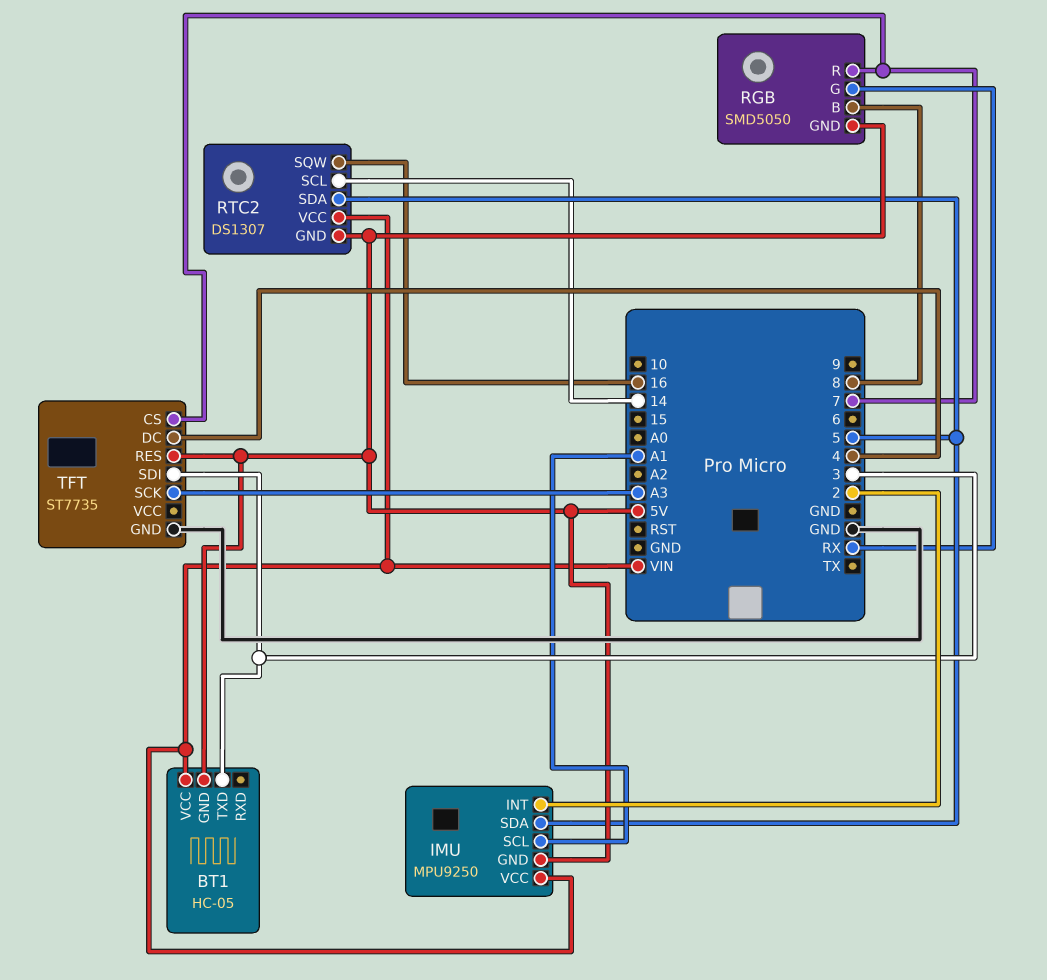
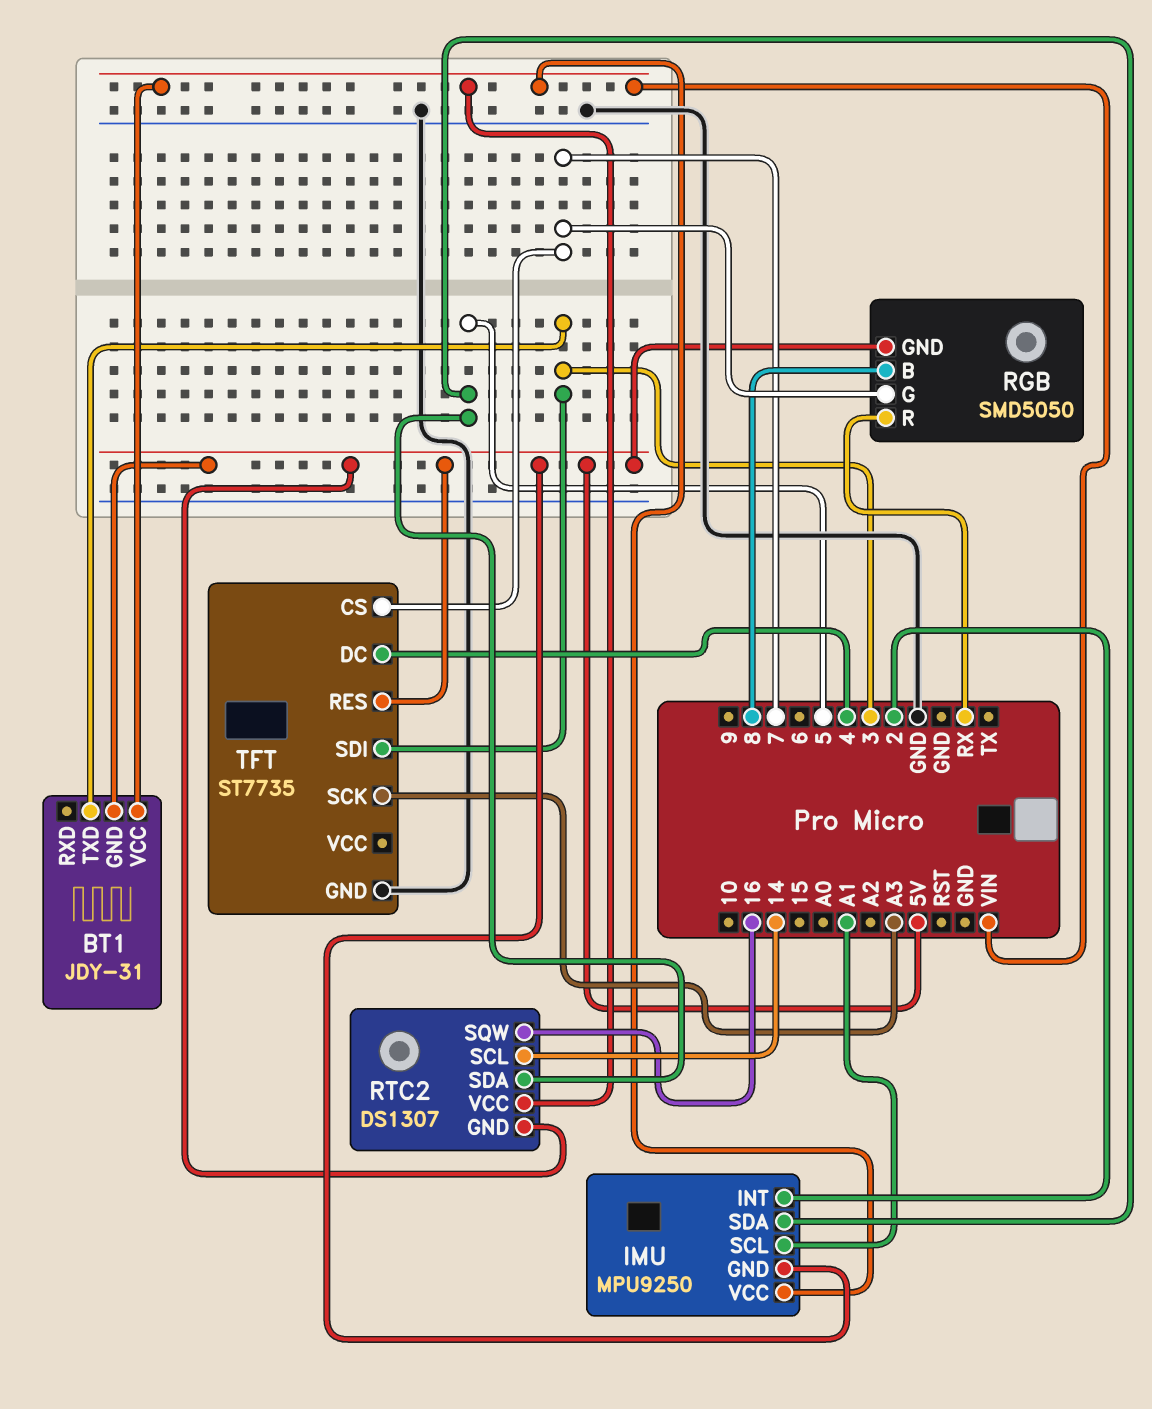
BT1: HC-05 -> JDY-31
RGB pin G: RX -> 7
RGB pin R: 7 -> RX

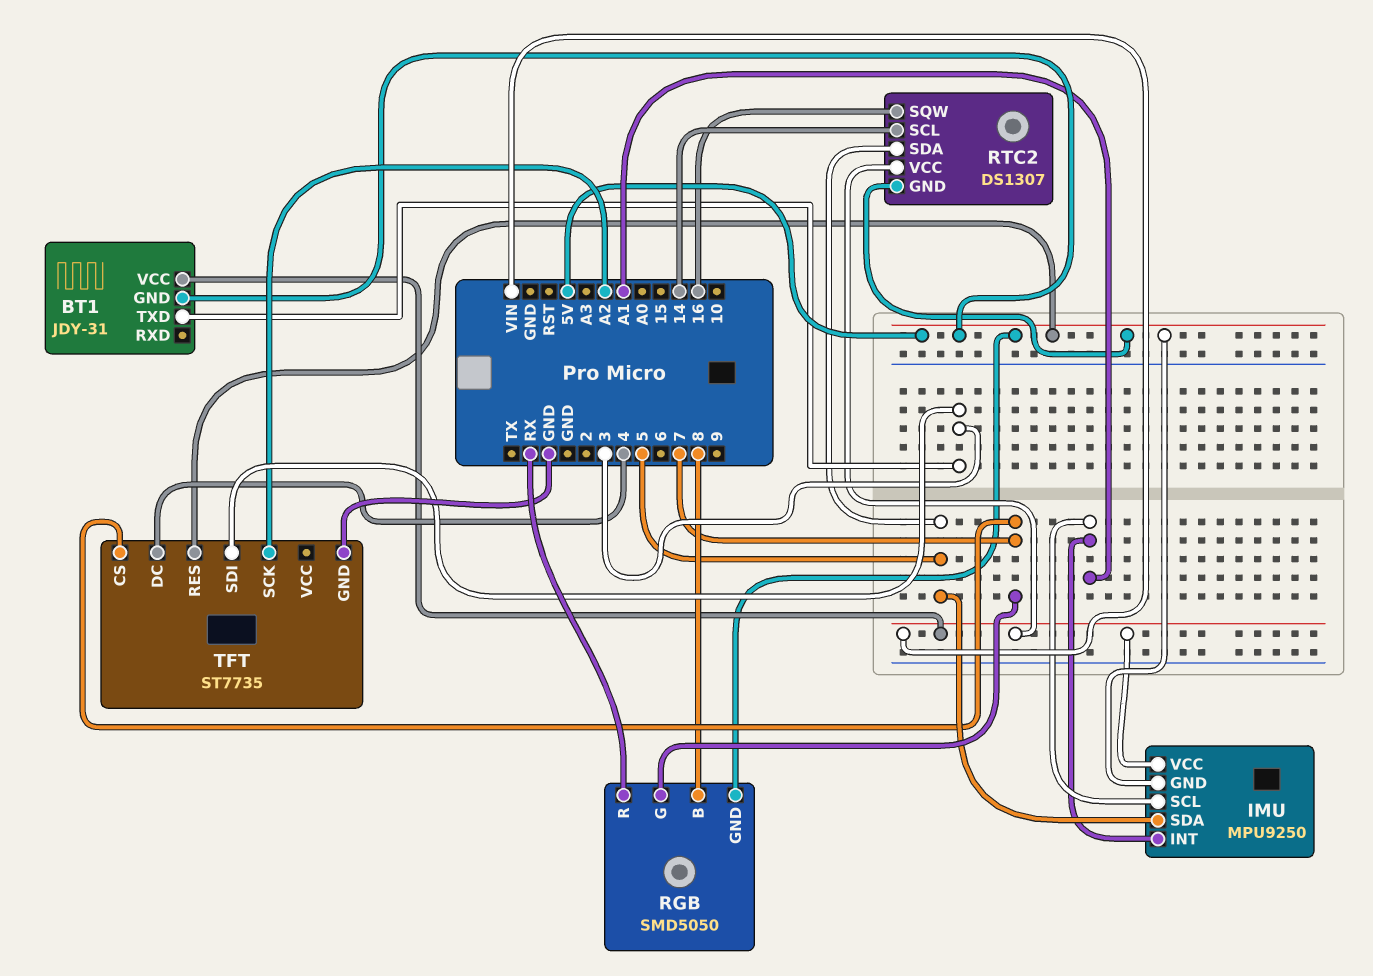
IMU pin INT: 2 -> A1
TFT pin SCK: A3 -> A2

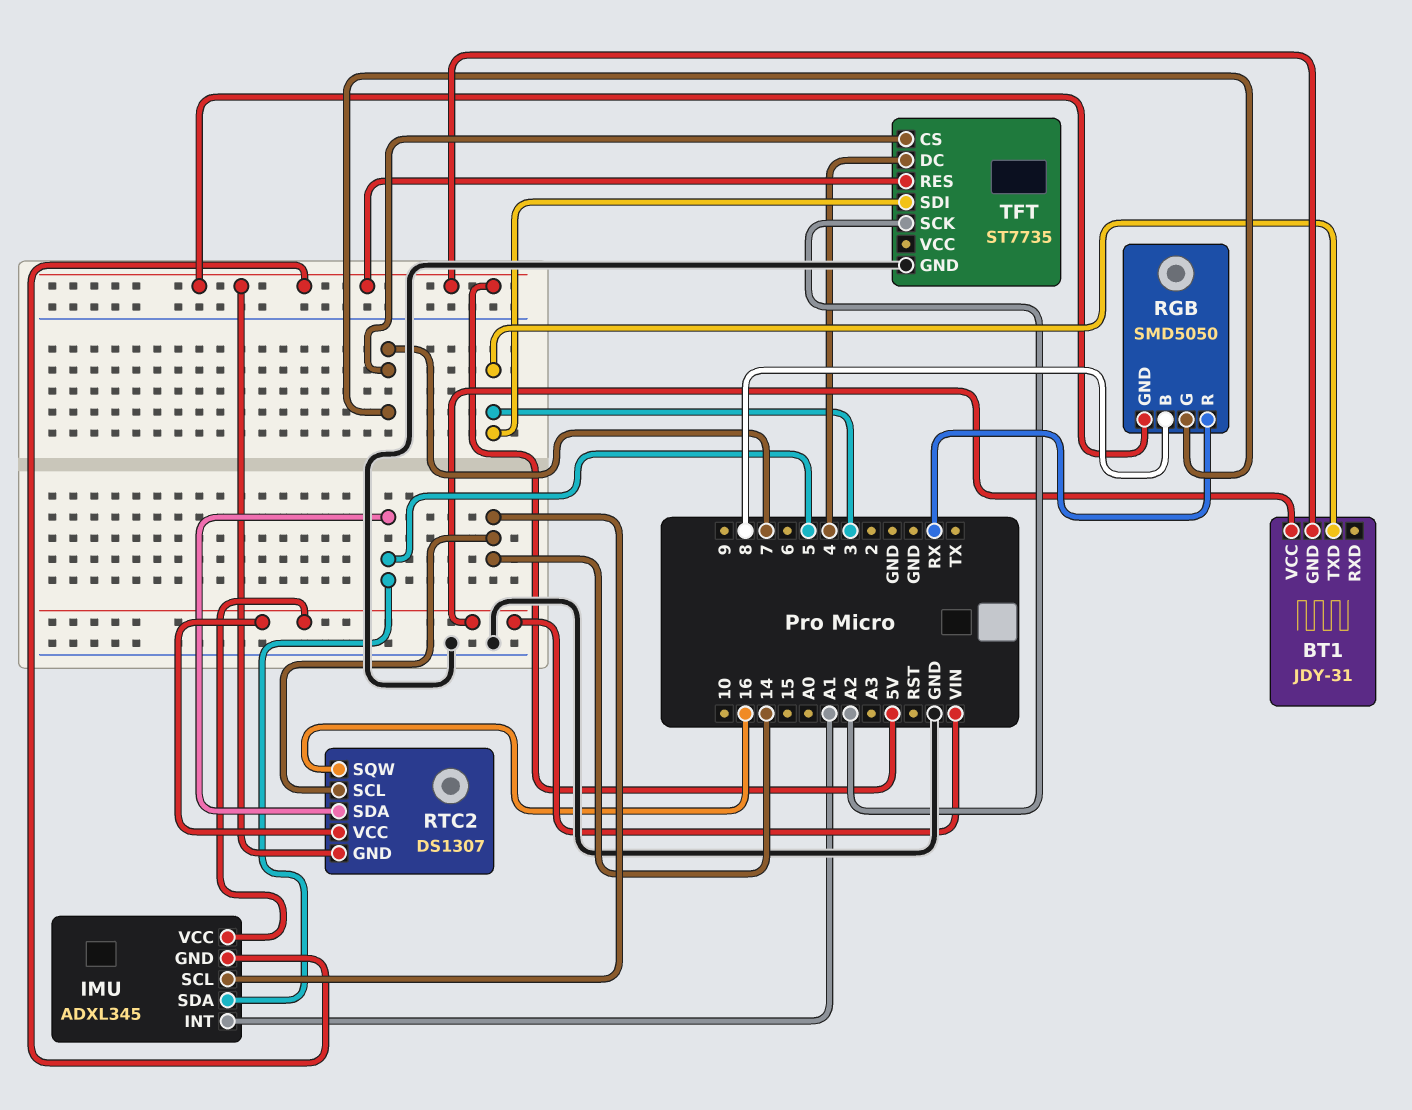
IMU: MPU9250 -> ADXL345
IMU pin SCL: A1 -> 14

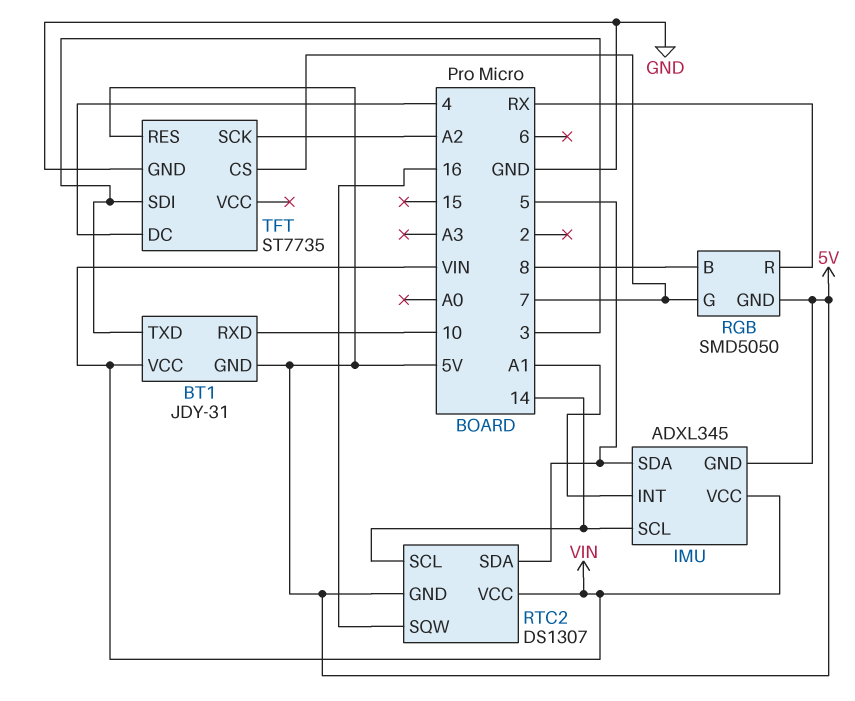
BT1 pin RXD: none -> 10

